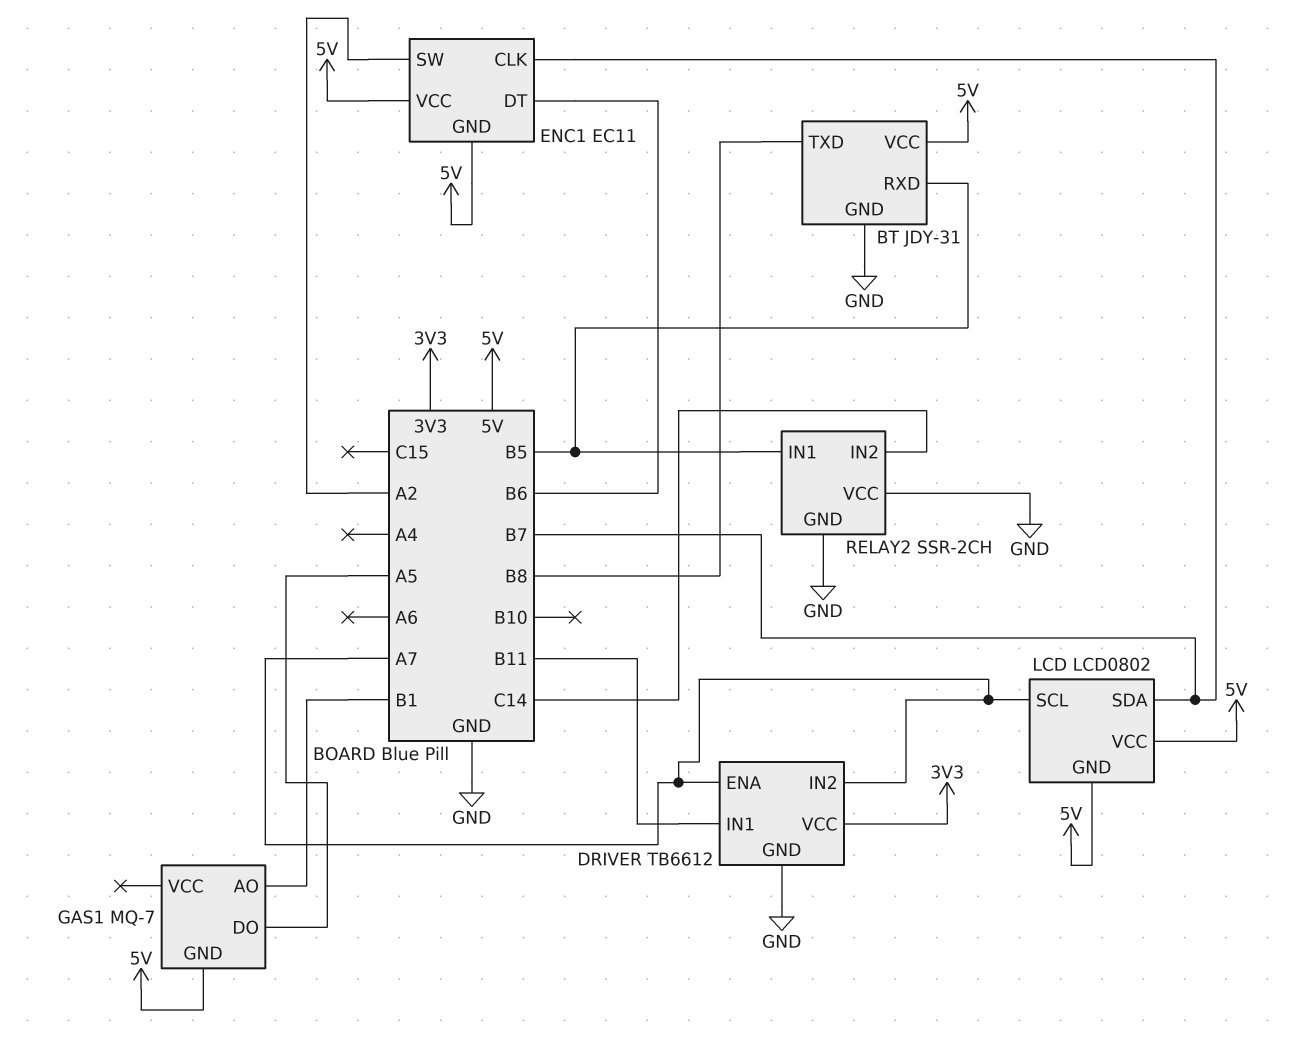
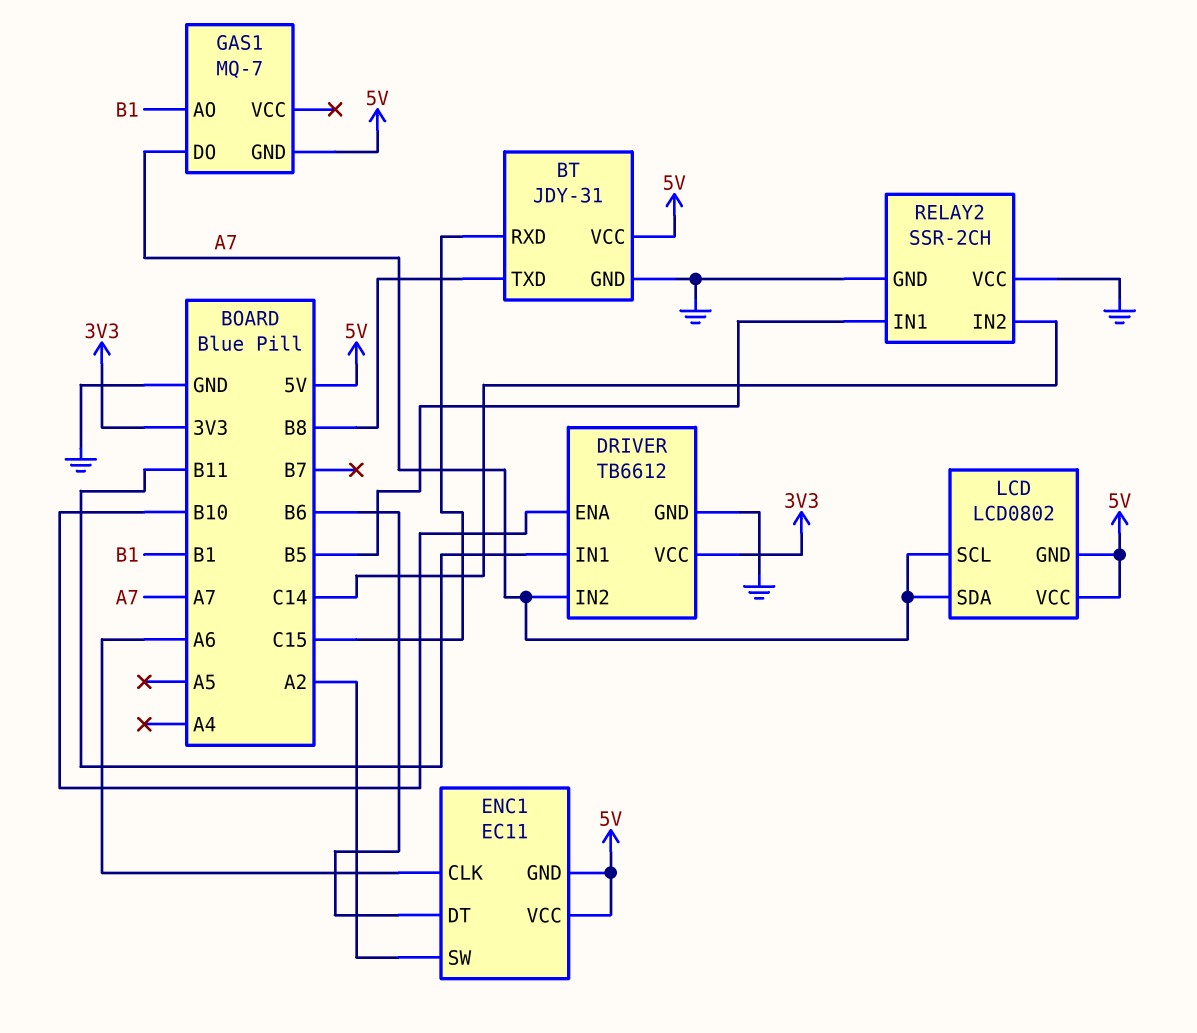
BT pin RXD: B5 -> C15
DRIVER pin ENA: A7 -> B10
ENC1 pin CLK: B7 -> A6
GAS1 pin DO: A5 -> A7
LCD pin SDA: B7 -> A7

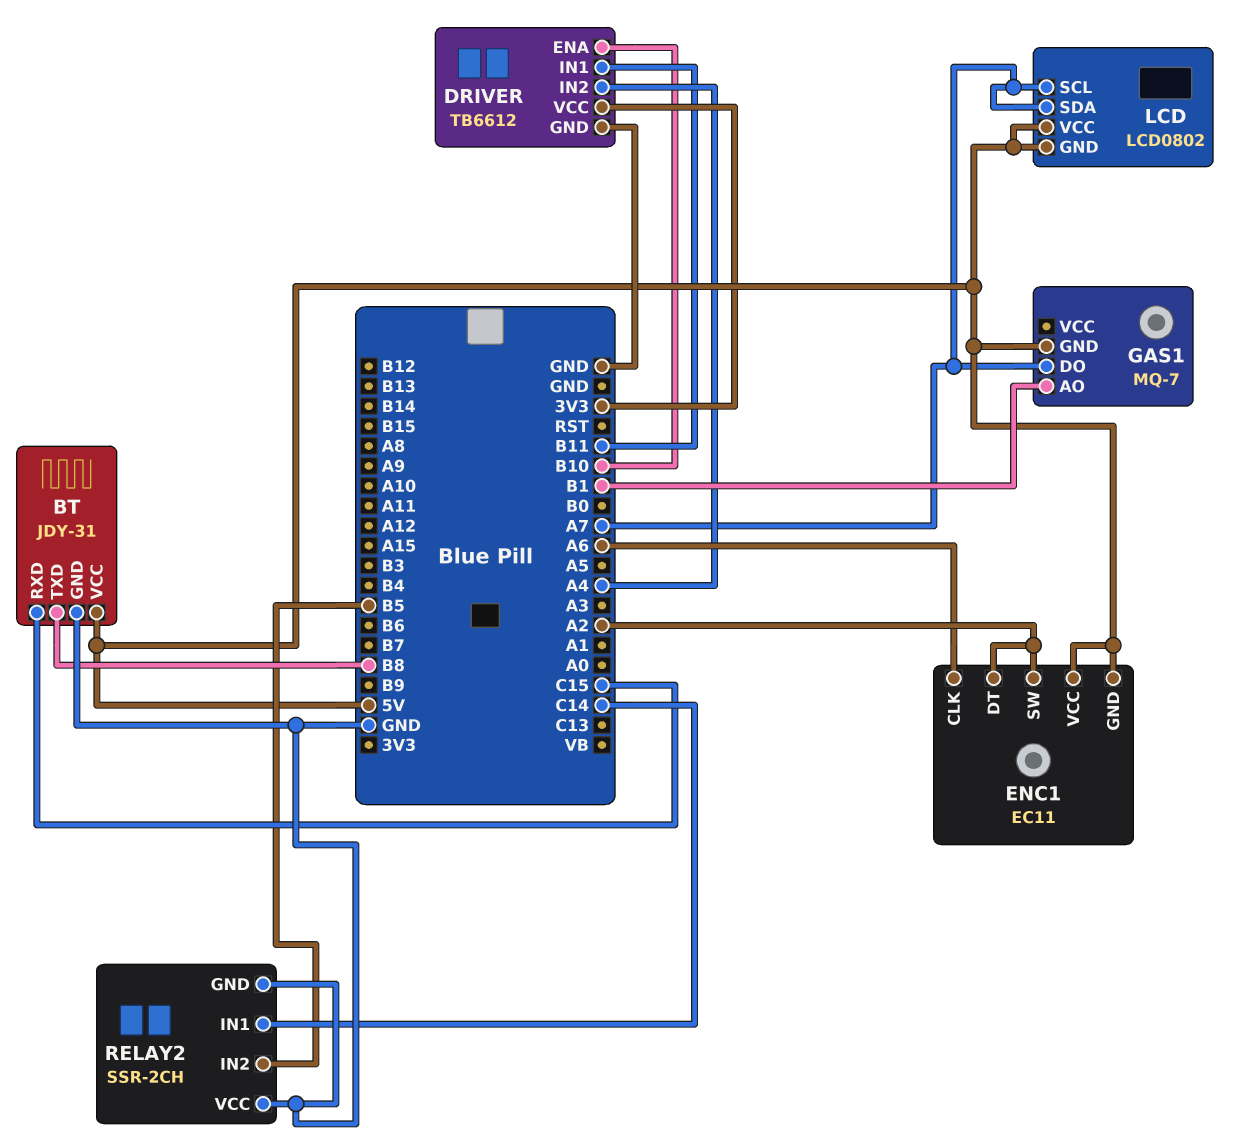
DRIVER pin IN2: A7 -> A4
ENC1 pin DT: B6 -> A2
RELAY2 pin IN1: B5 -> C14
RELAY2 pin IN2: C14 -> B5

